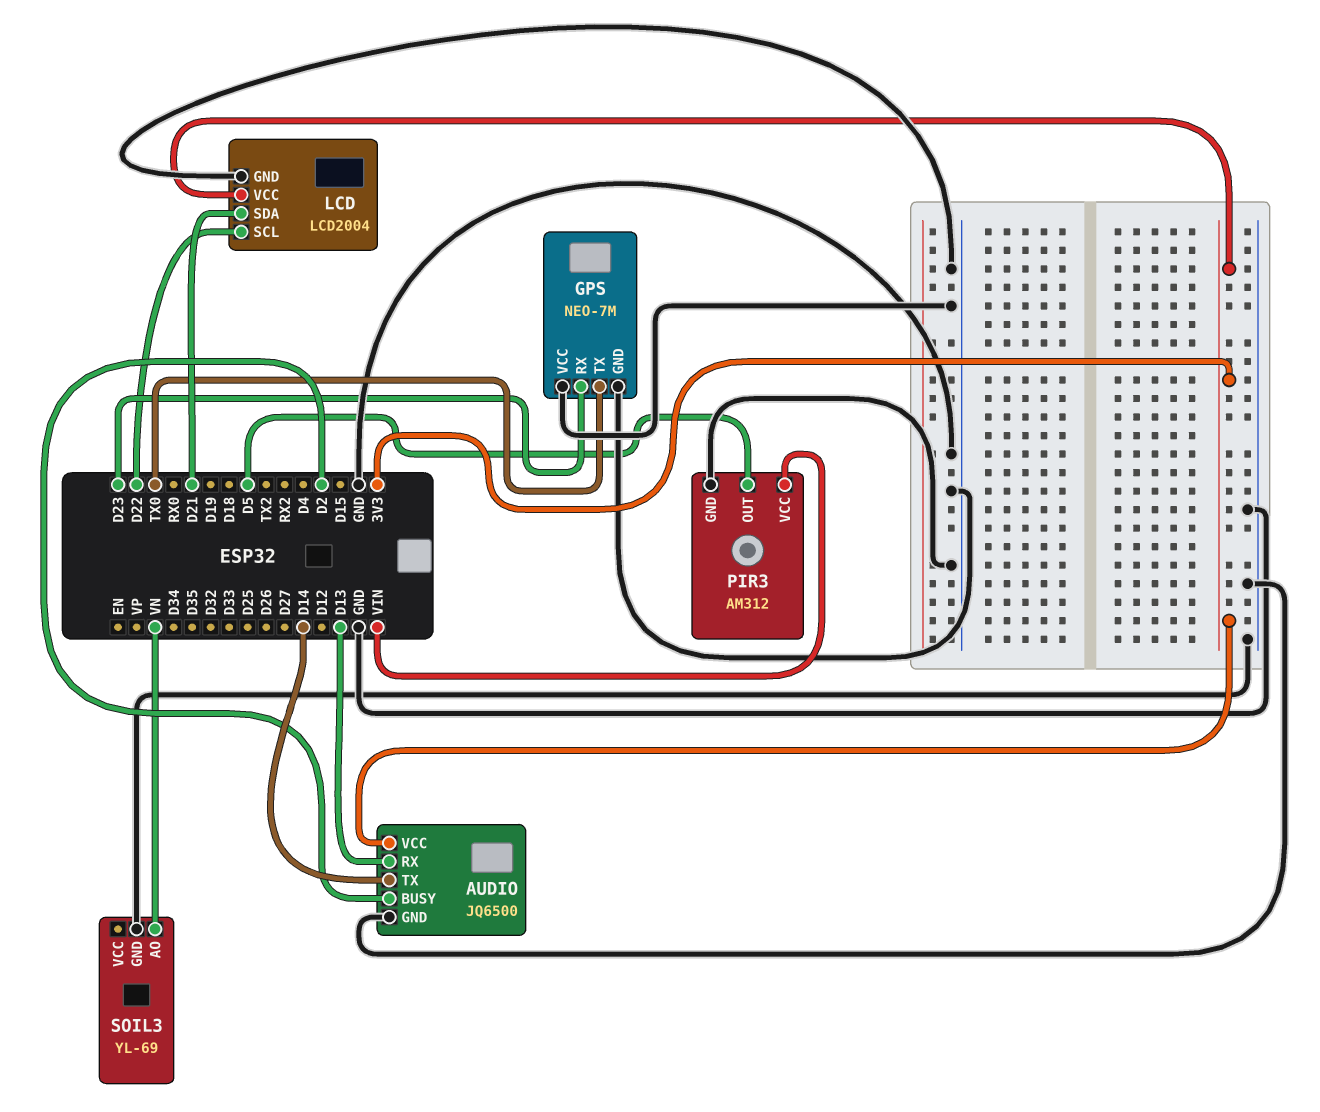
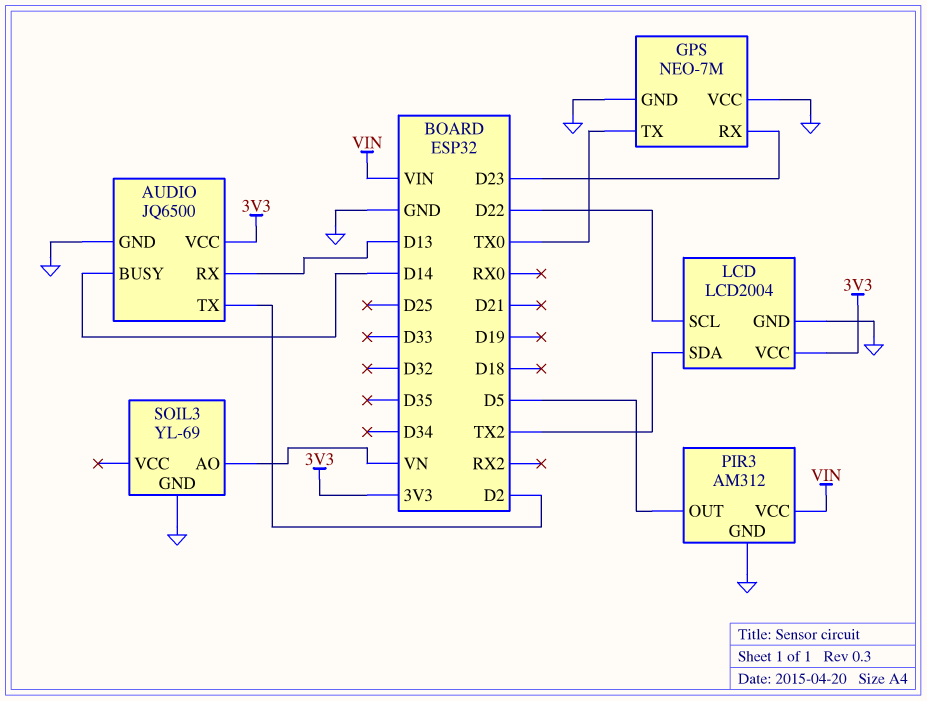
AUDIO pin BUSY: D2 -> D14
AUDIO pin TX: D14 -> D2
LCD pin SDA: D21 -> TX2

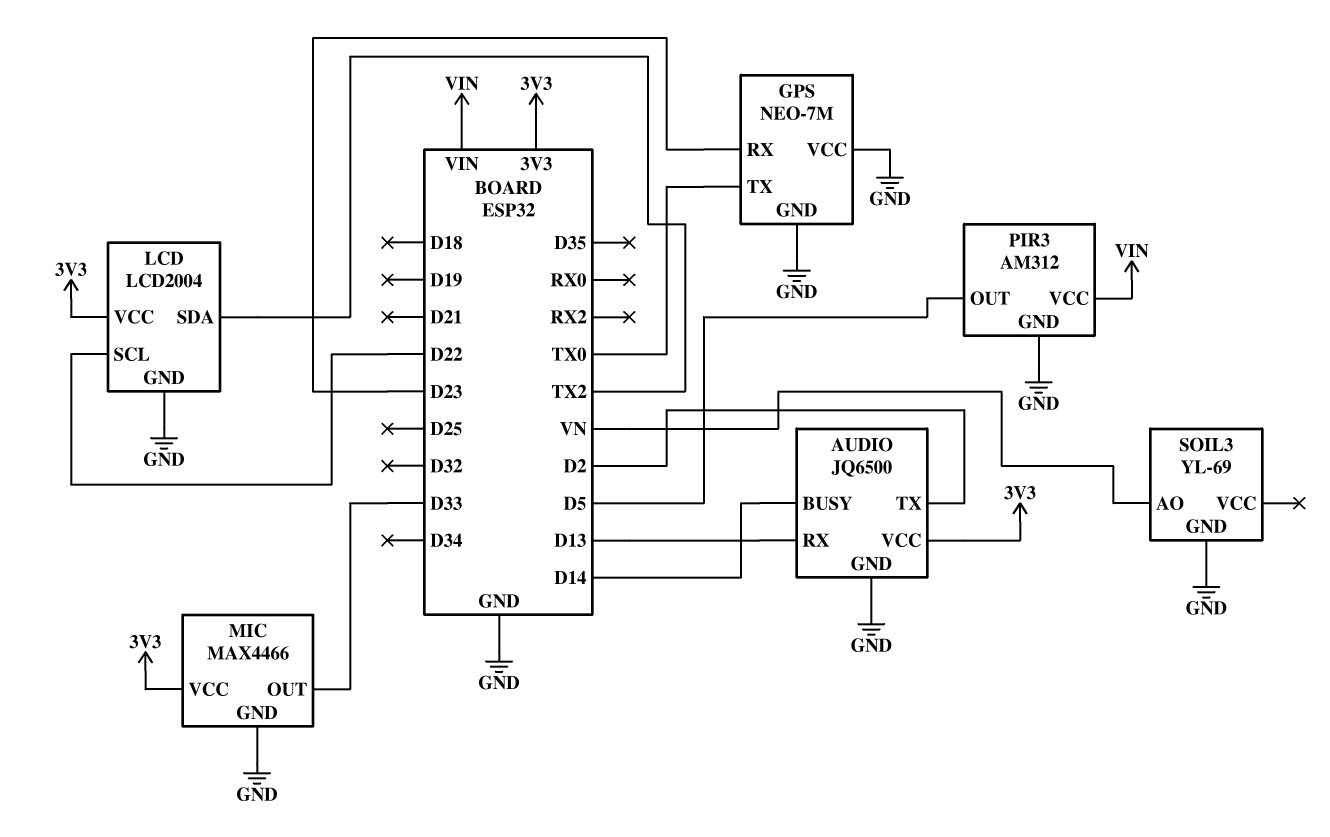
MIC: none -> MAX4466
MIC pin GND: none -> GND
MIC pin OUT: none -> D33
MIC pin VCC: none -> 3V3

